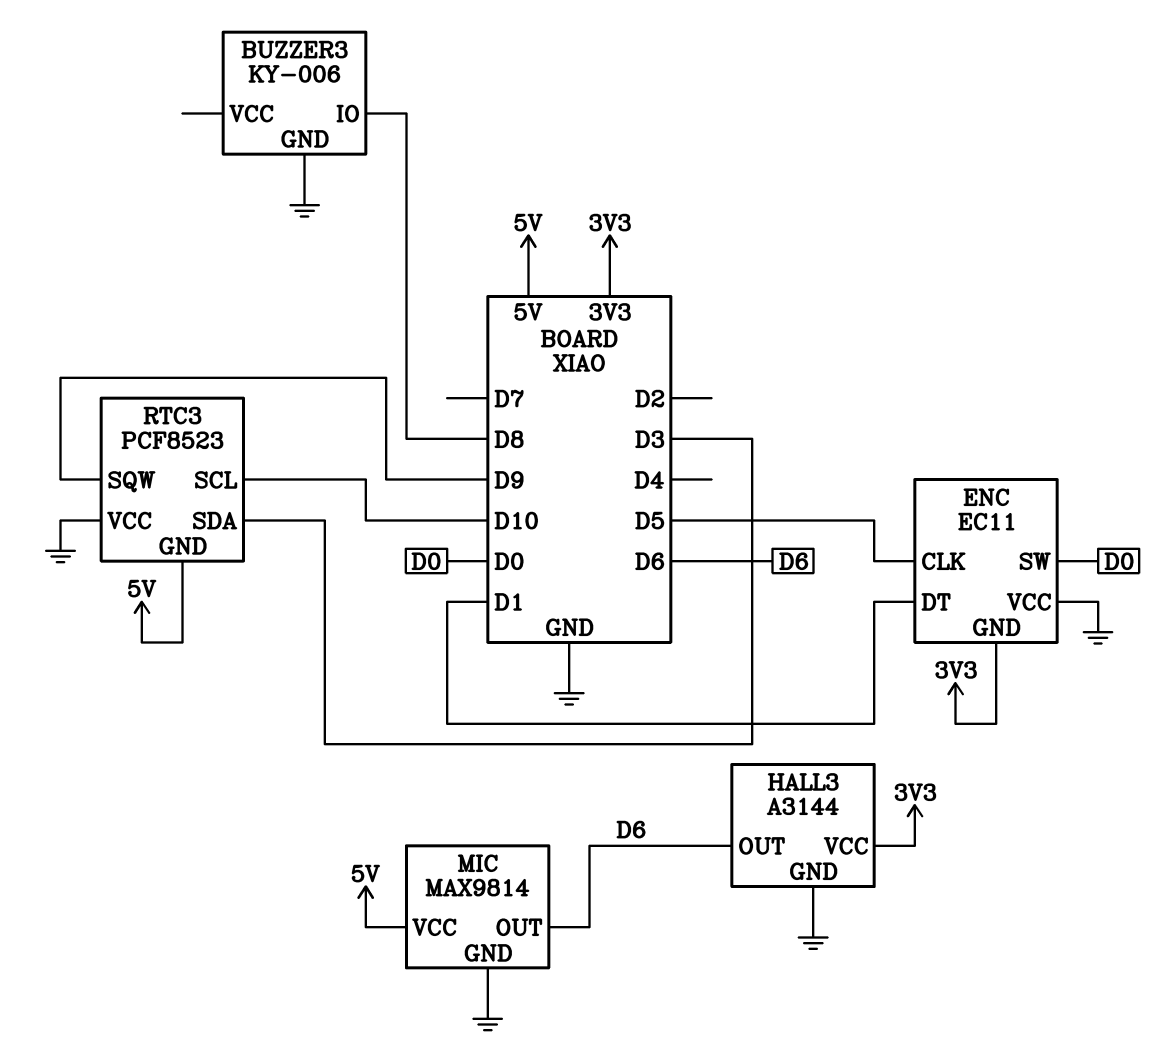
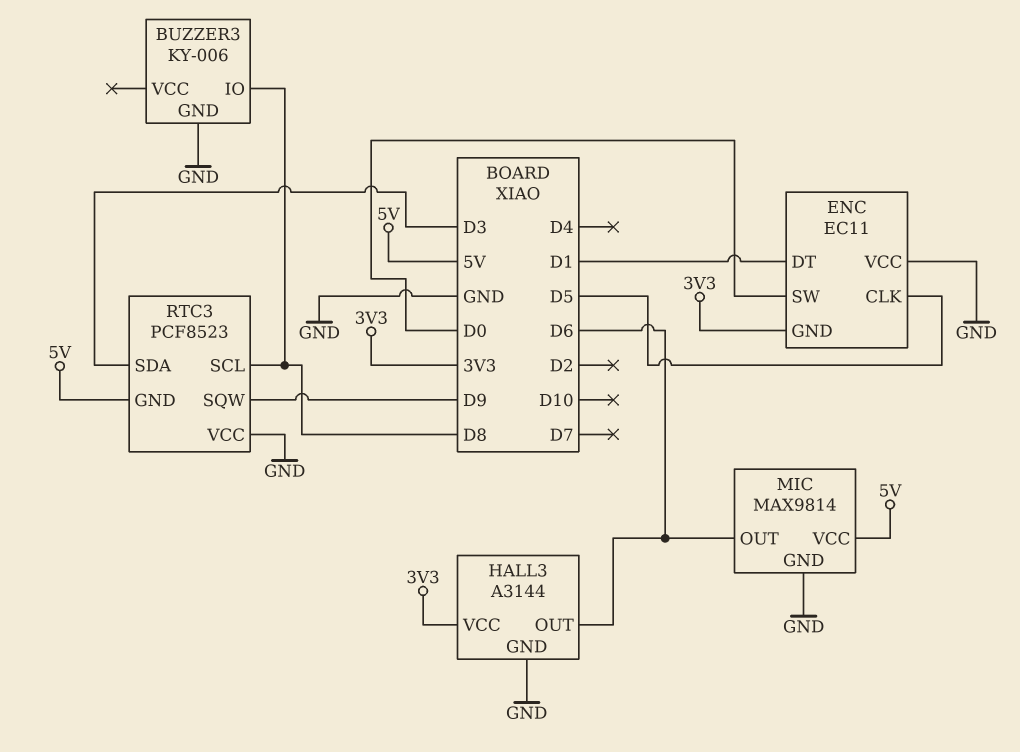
RTC3 pin SCL: D10 -> D8

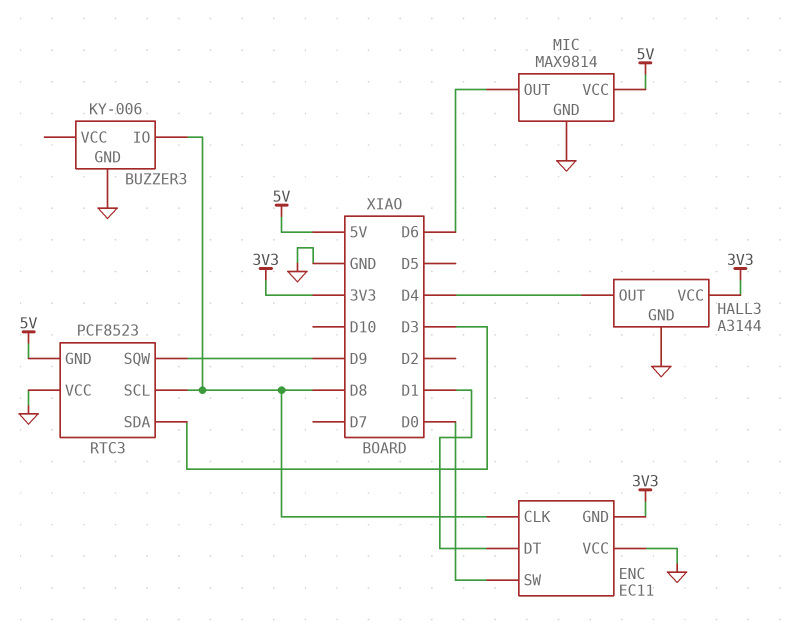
ENC pin CLK: D5 -> D8
HALL3 pin OUT: D6 -> D4

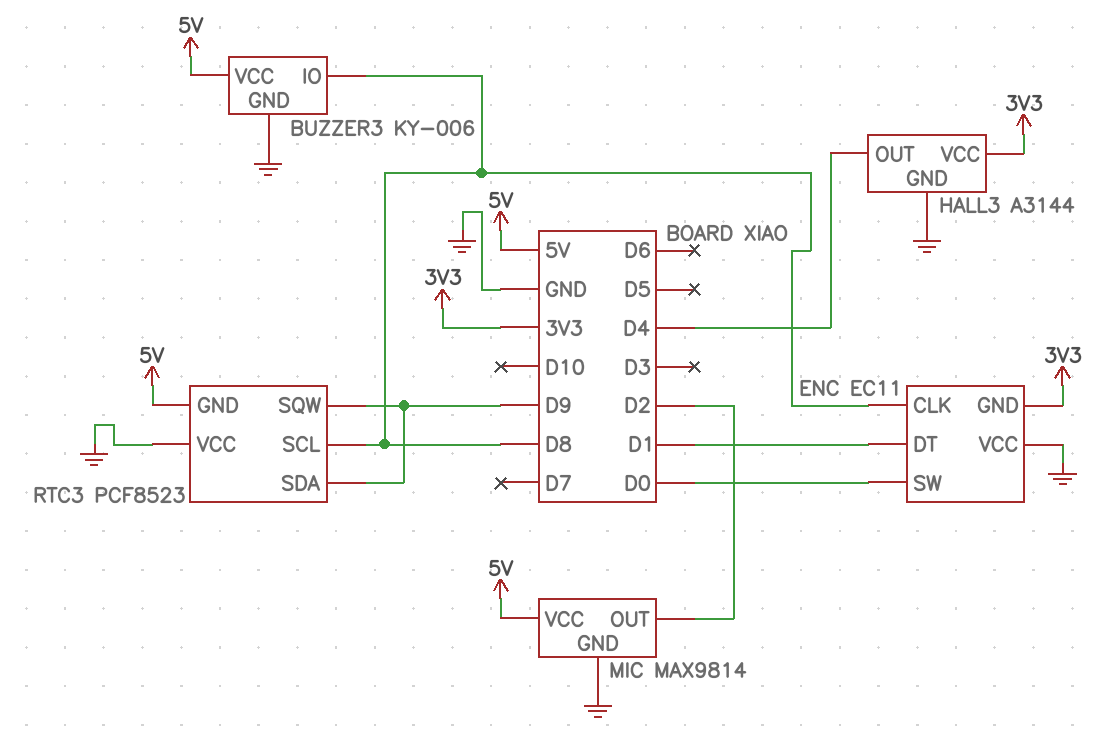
BUZZER3 pin VCC: none -> 5V
MIC pin OUT: D6 -> D2
RTC3 pin SDA: D3 -> D9

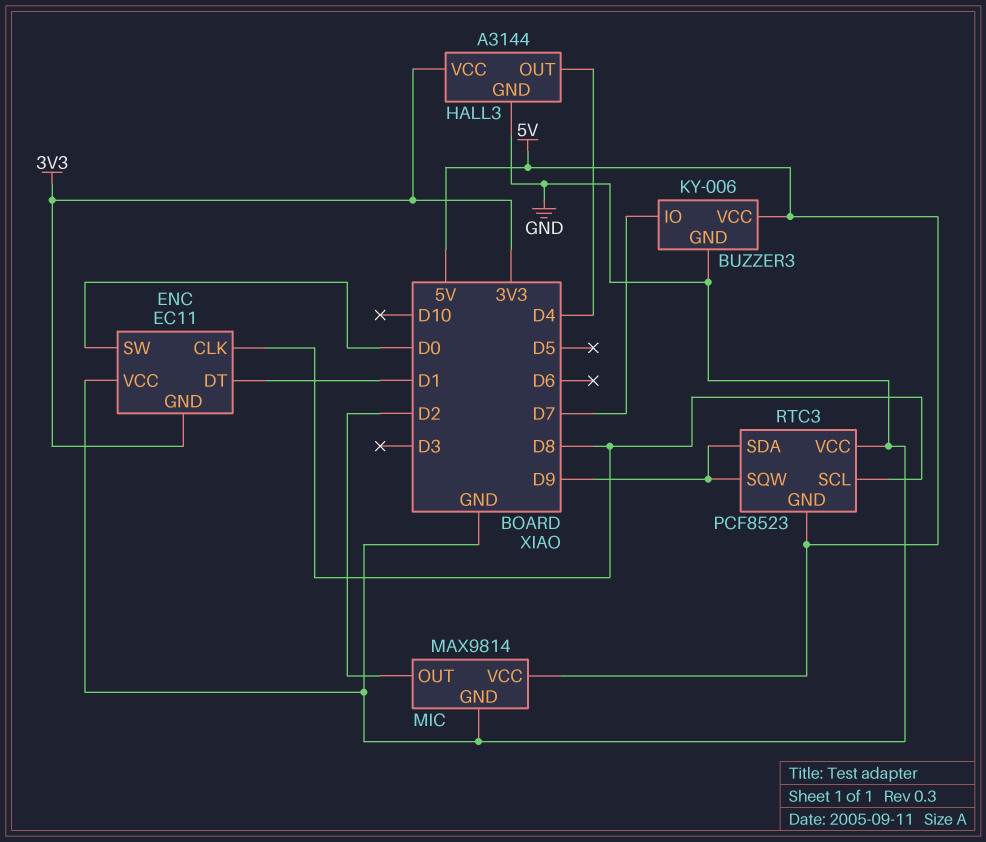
BUZZER3 pin IO: D8 -> D7

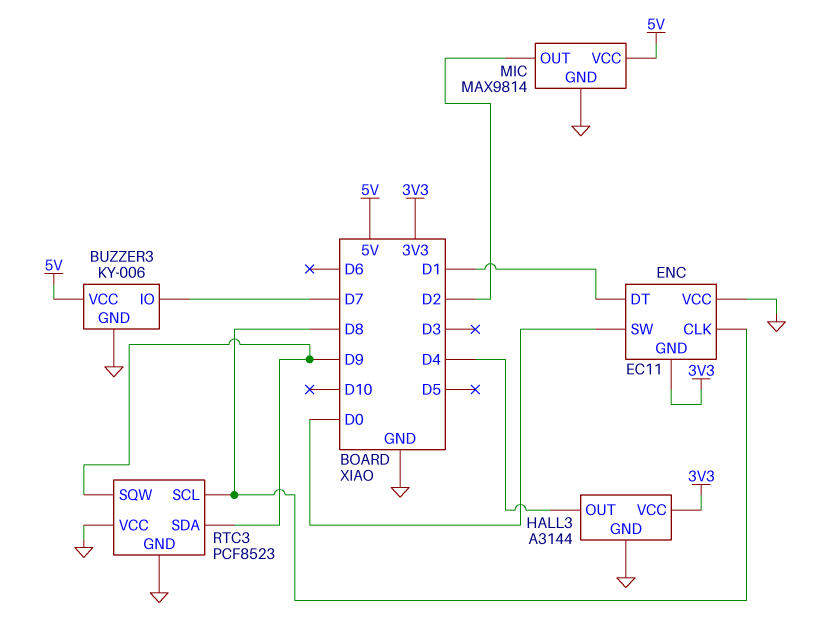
RTC3 pin GND: 5V -> GND

